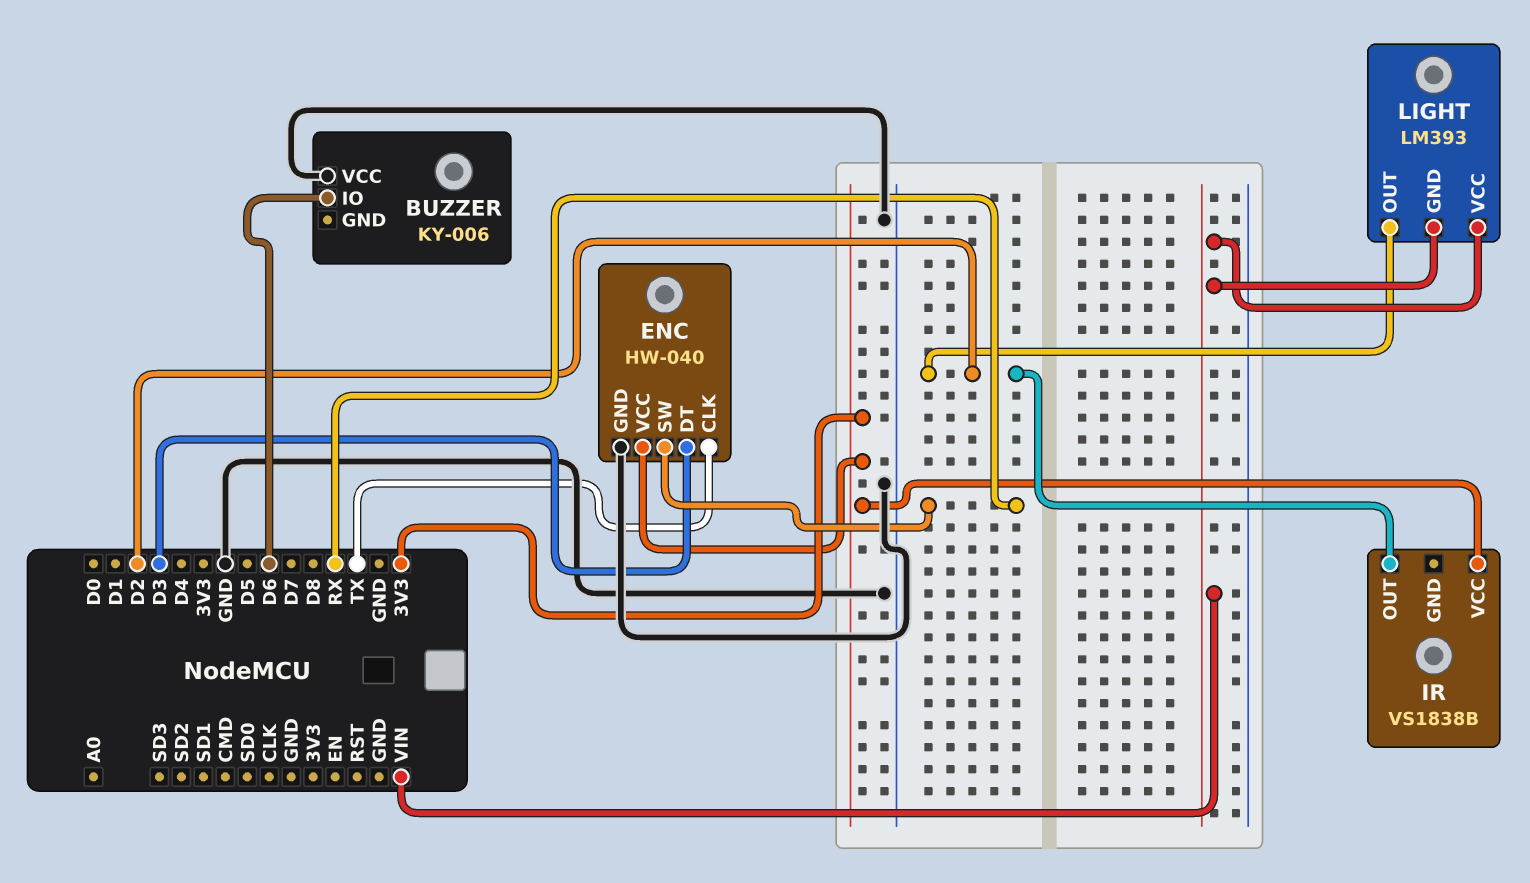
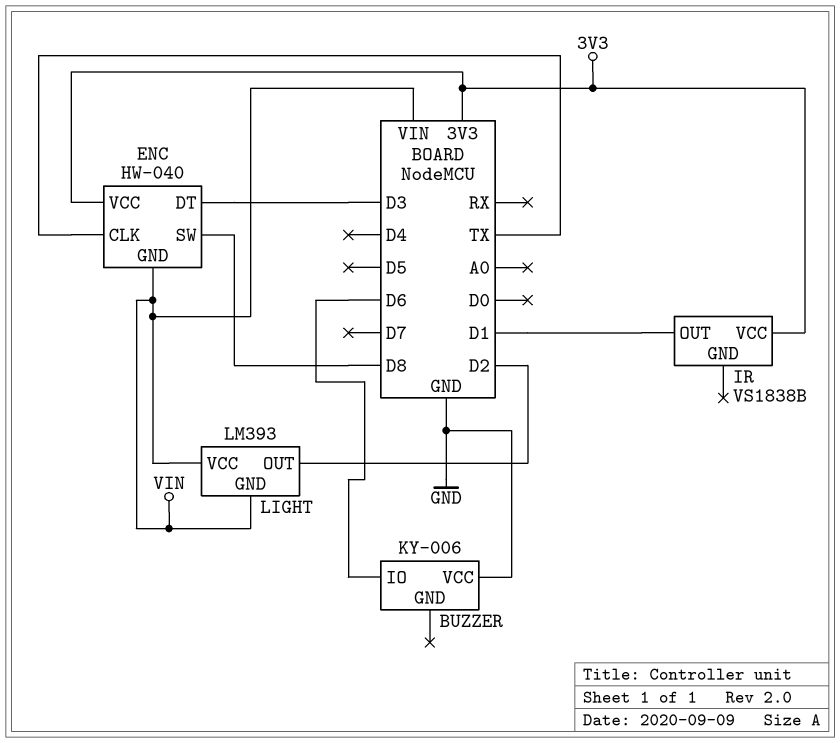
ENC pin GND: GND -> VIN
ENC pin SW: RX -> D8
IR pin OUT: D2 -> D1

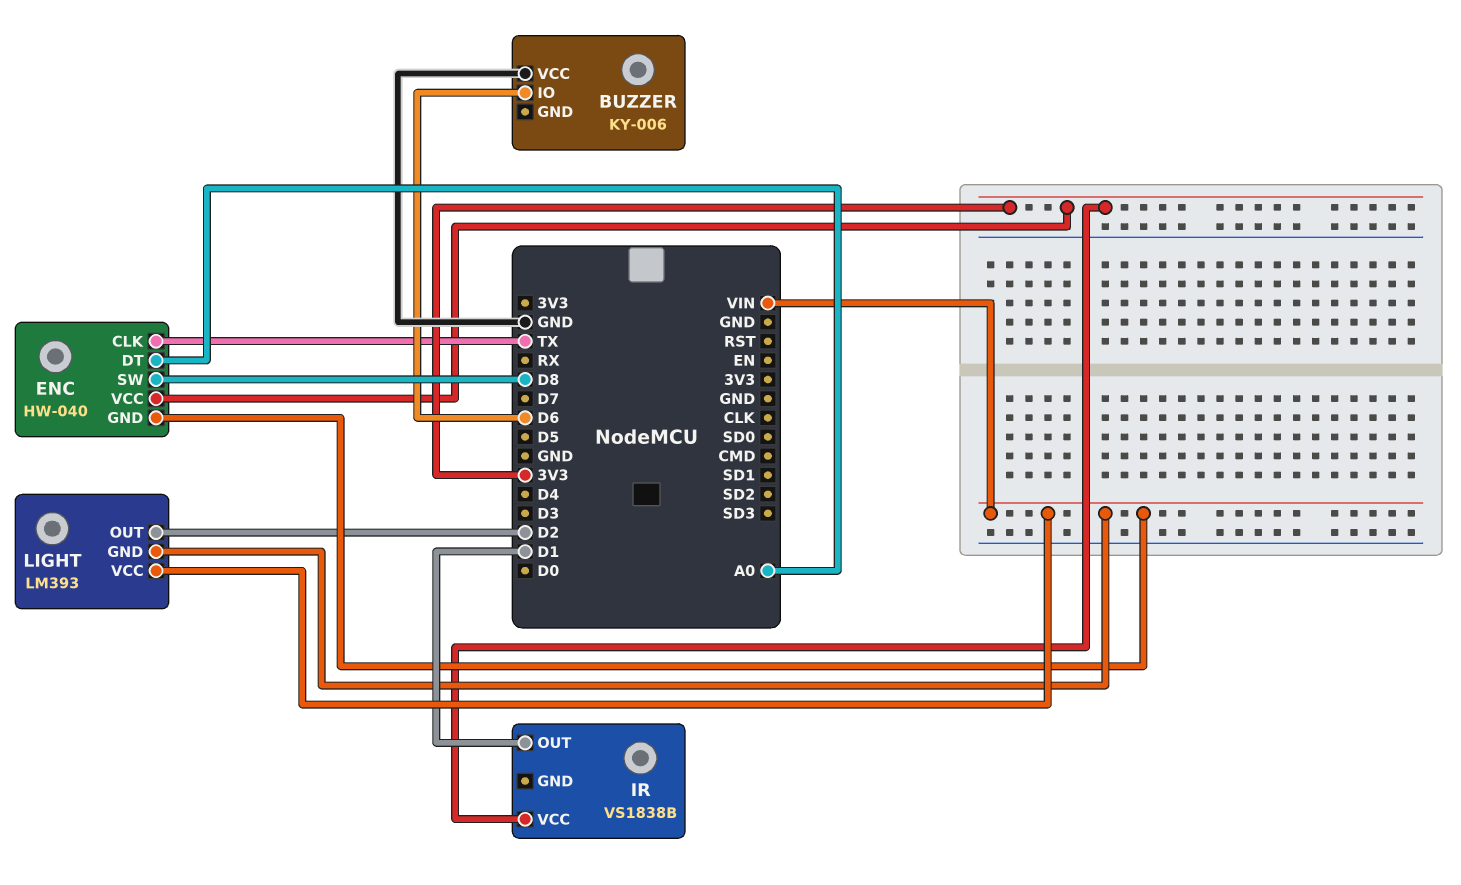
ENC pin DT: D3 -> A0

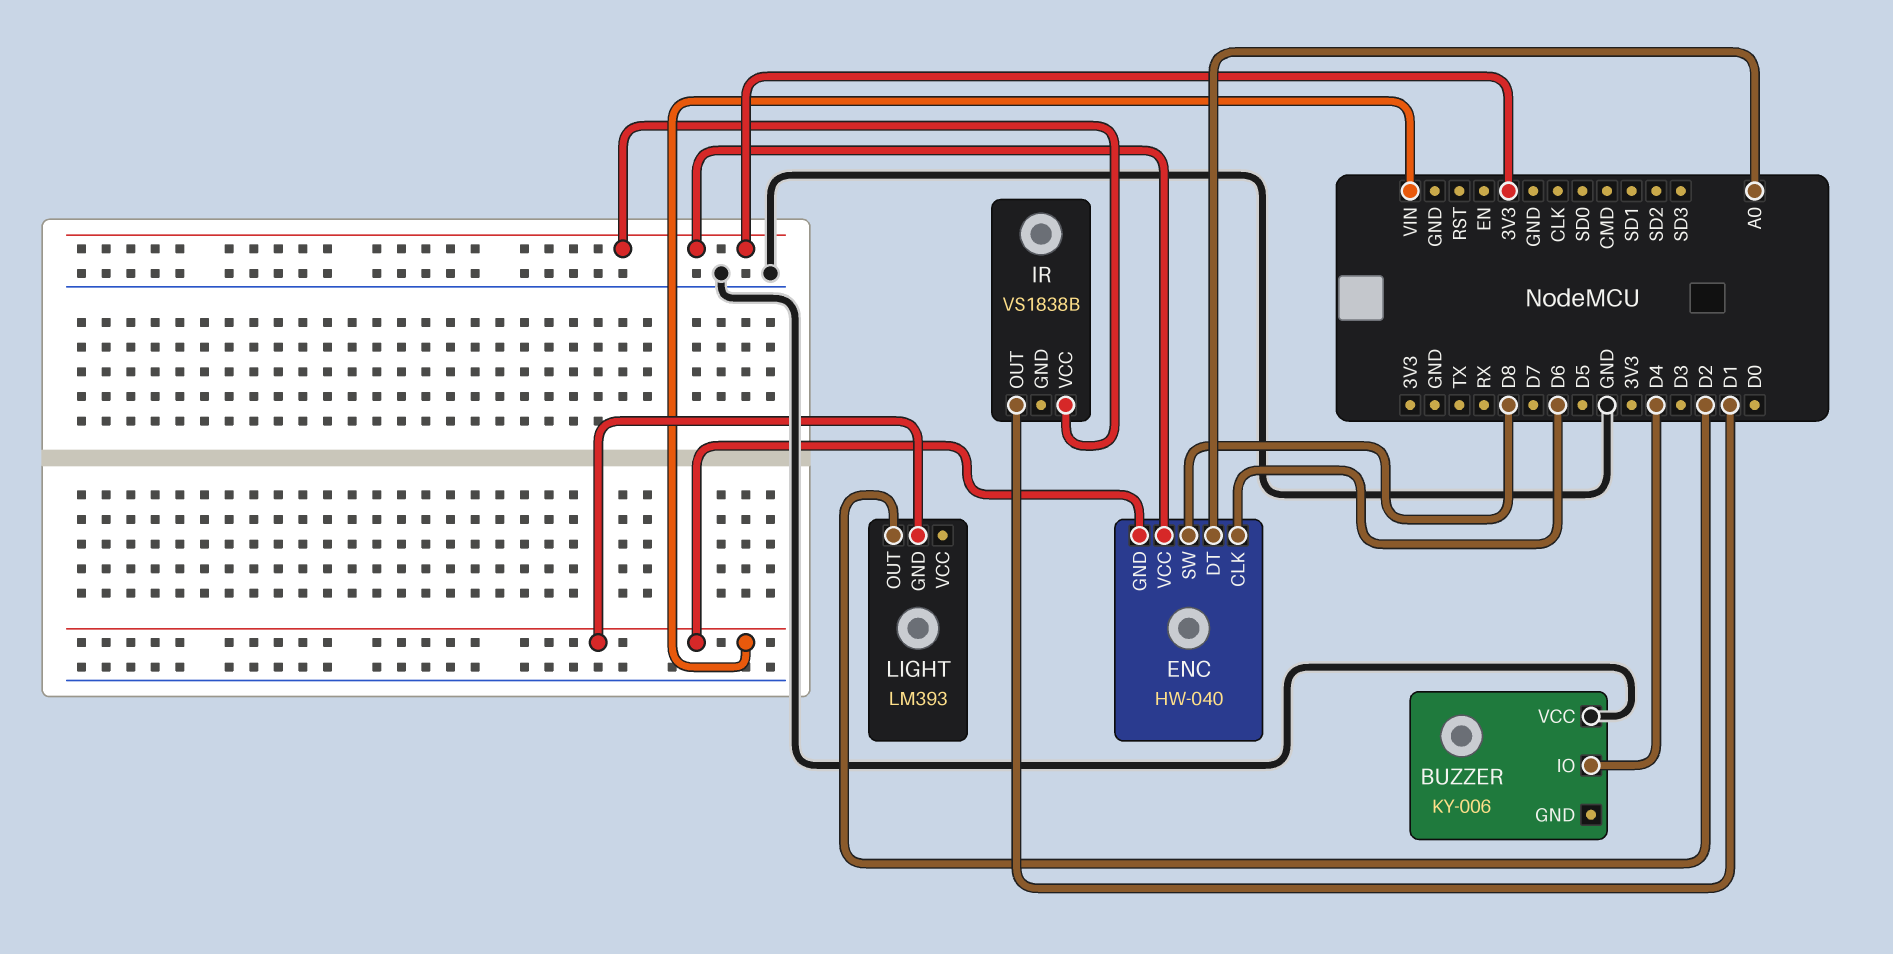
BUZZER pin IO: D6 -> D4
ENC pin CLK: TX -> D6
LIGHT pin VCC: VIN -> none

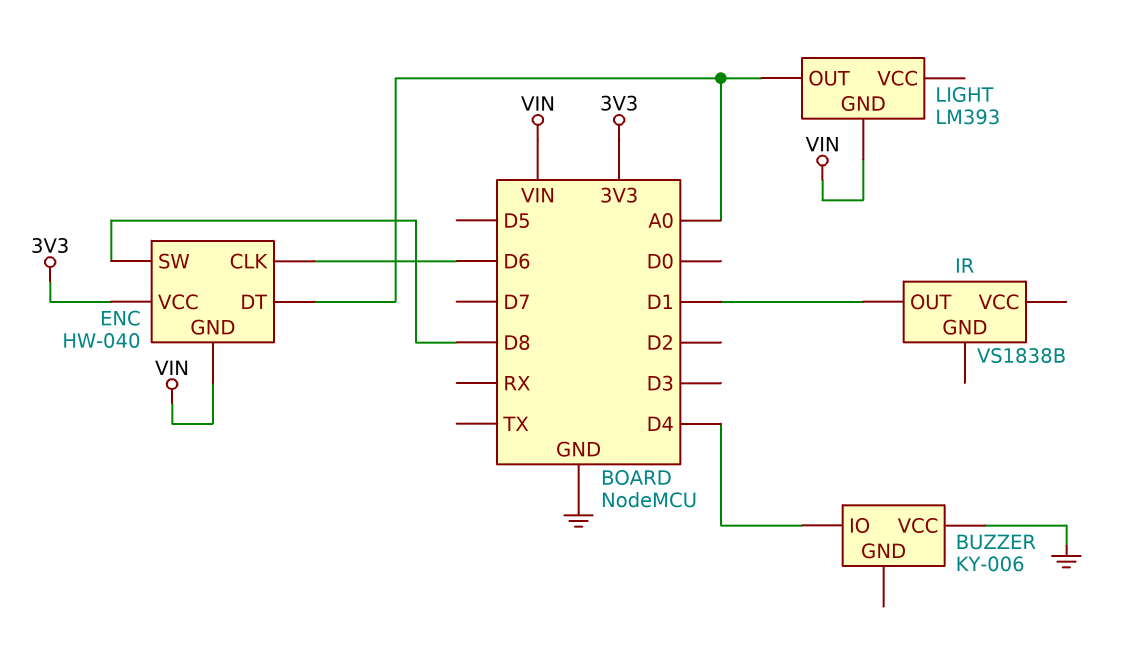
IR pin VCC: 3V3 -> none
LIGHT pin OUT: D2 -> A0

